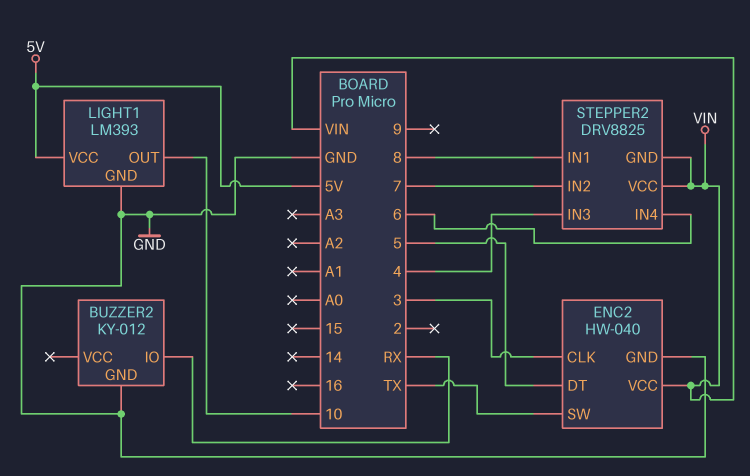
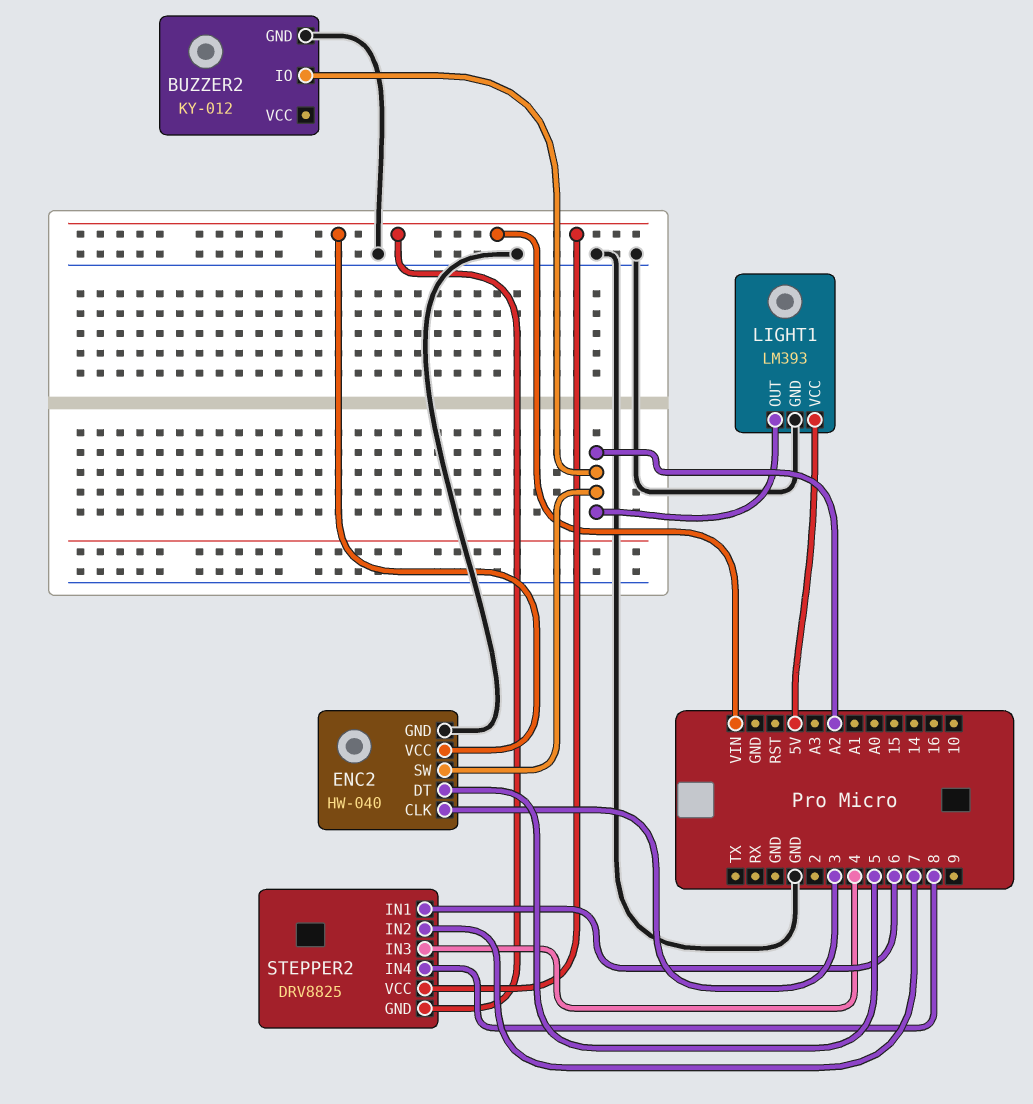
BUZZER2 pin IO: RX -> A2
ENC2 pin SW: TX -> A2
LIGHT1 pin OUT: 10 -> A2
STEPPER2 pin IN1: 8 -> 6
STEPPER2 pin IN4: 6 -> 8

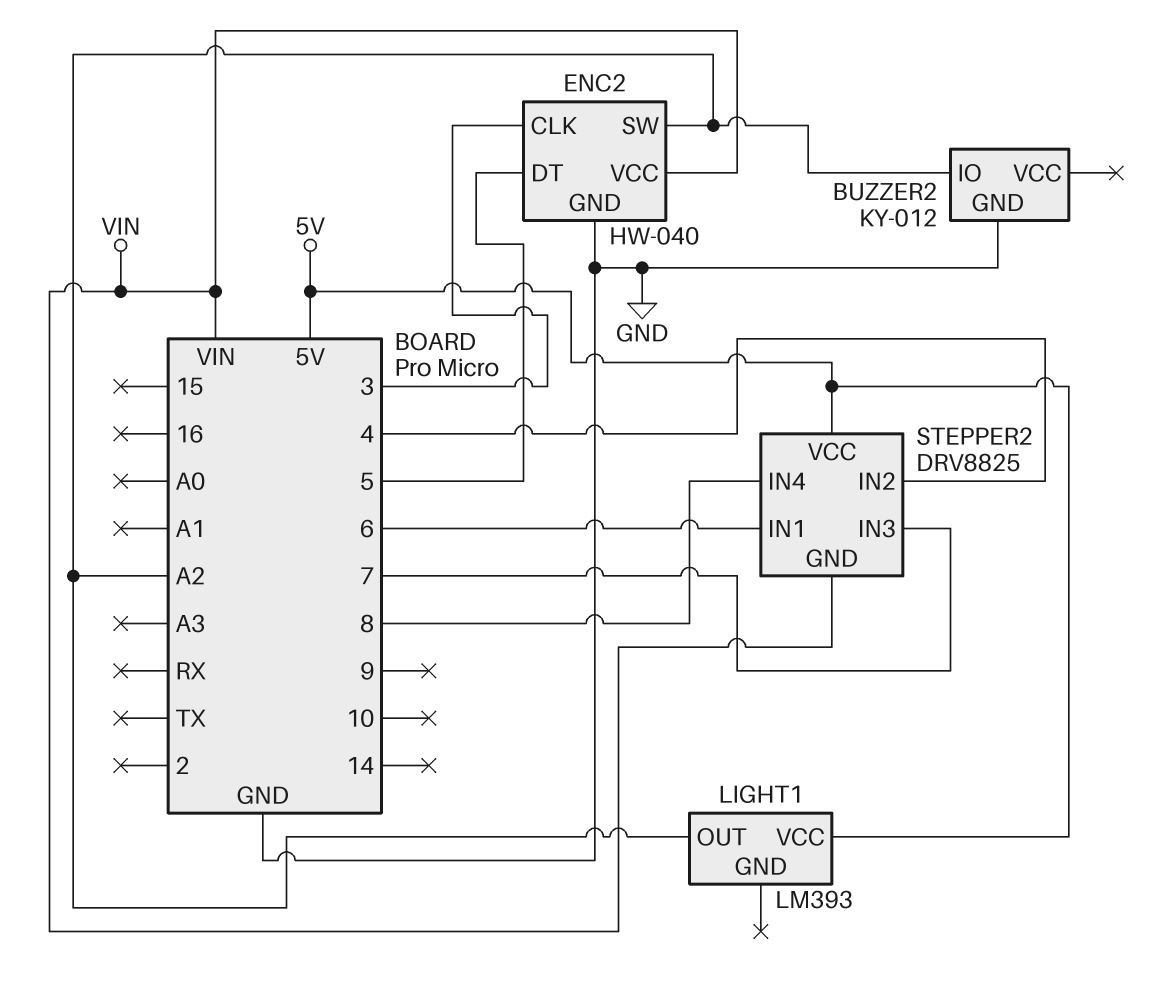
LIGHT1 pin GND: GND -> none
STEPPER2 pin IN2: 7 -> 4
STEPPER2 pin IN3: 4 -> 7
STEPPER2 pin VCC: VIN -> 5V

